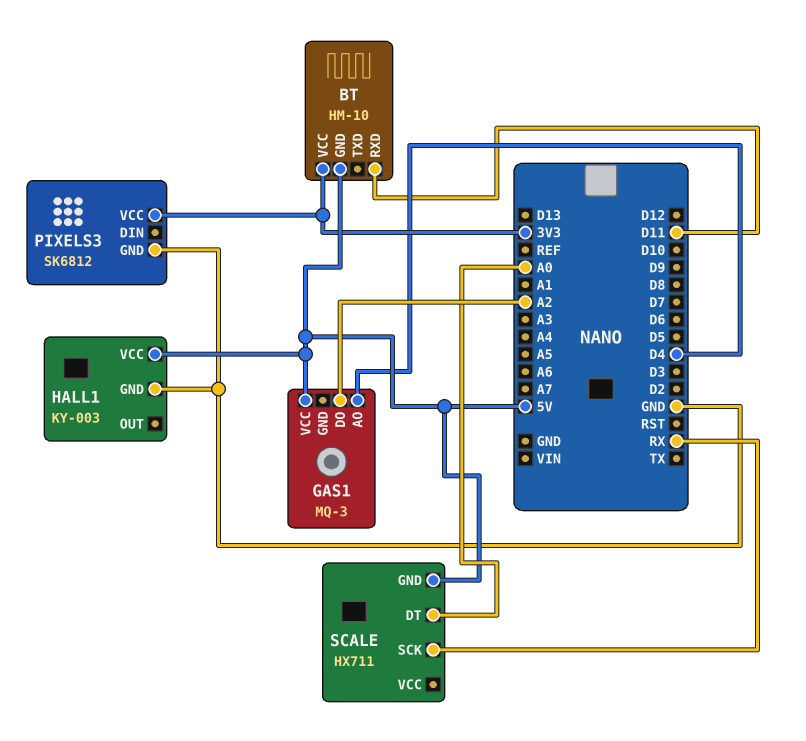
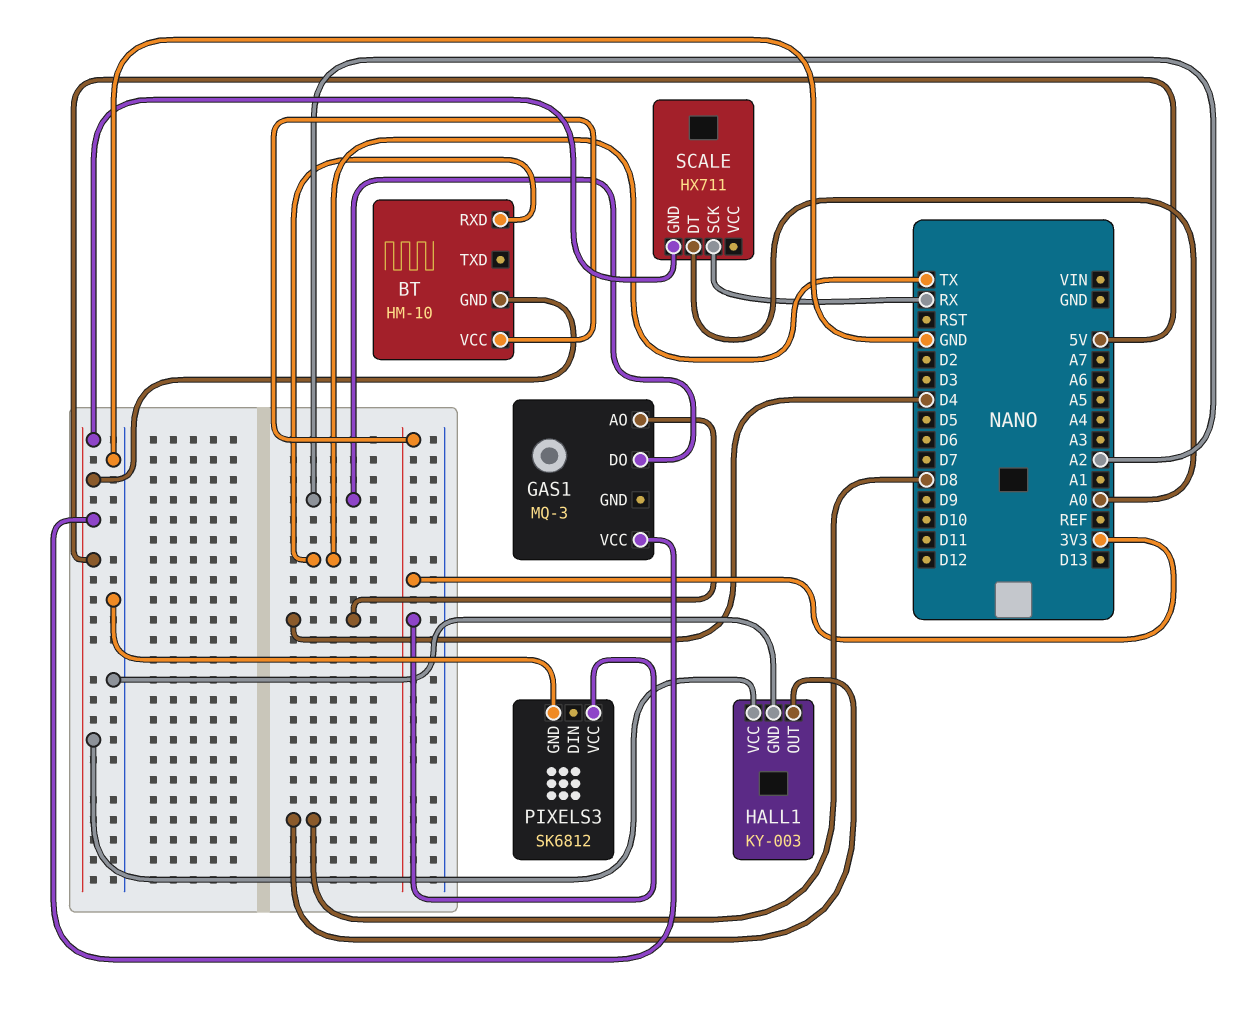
BT pin RXD: D11 -> TX
HALL1 pin OUT: none -> D8

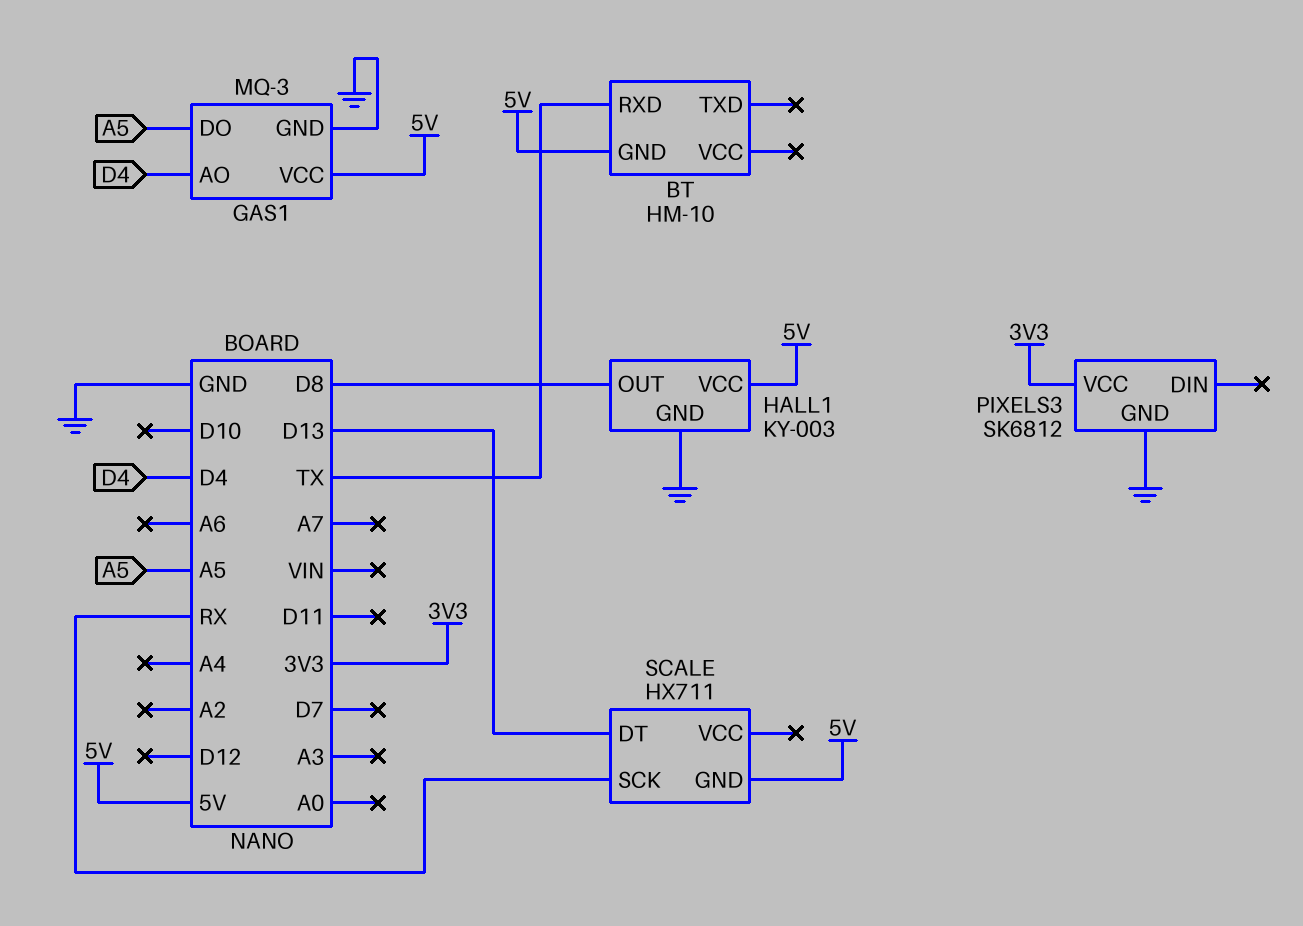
BT pin VCC: 3V3 -> none
GAS1 pin DO: A2 -> A5
GAS1 pin GND: none -> GND
SCALE pin DT: A0 -> D13

